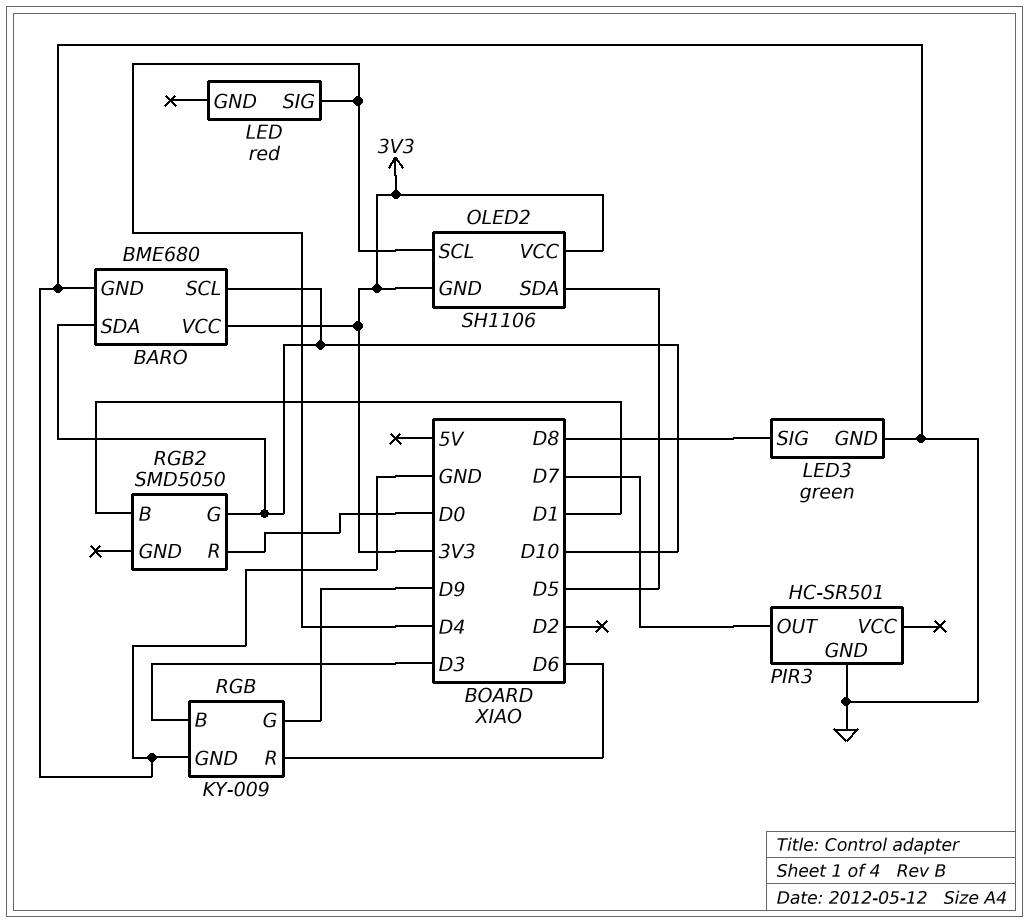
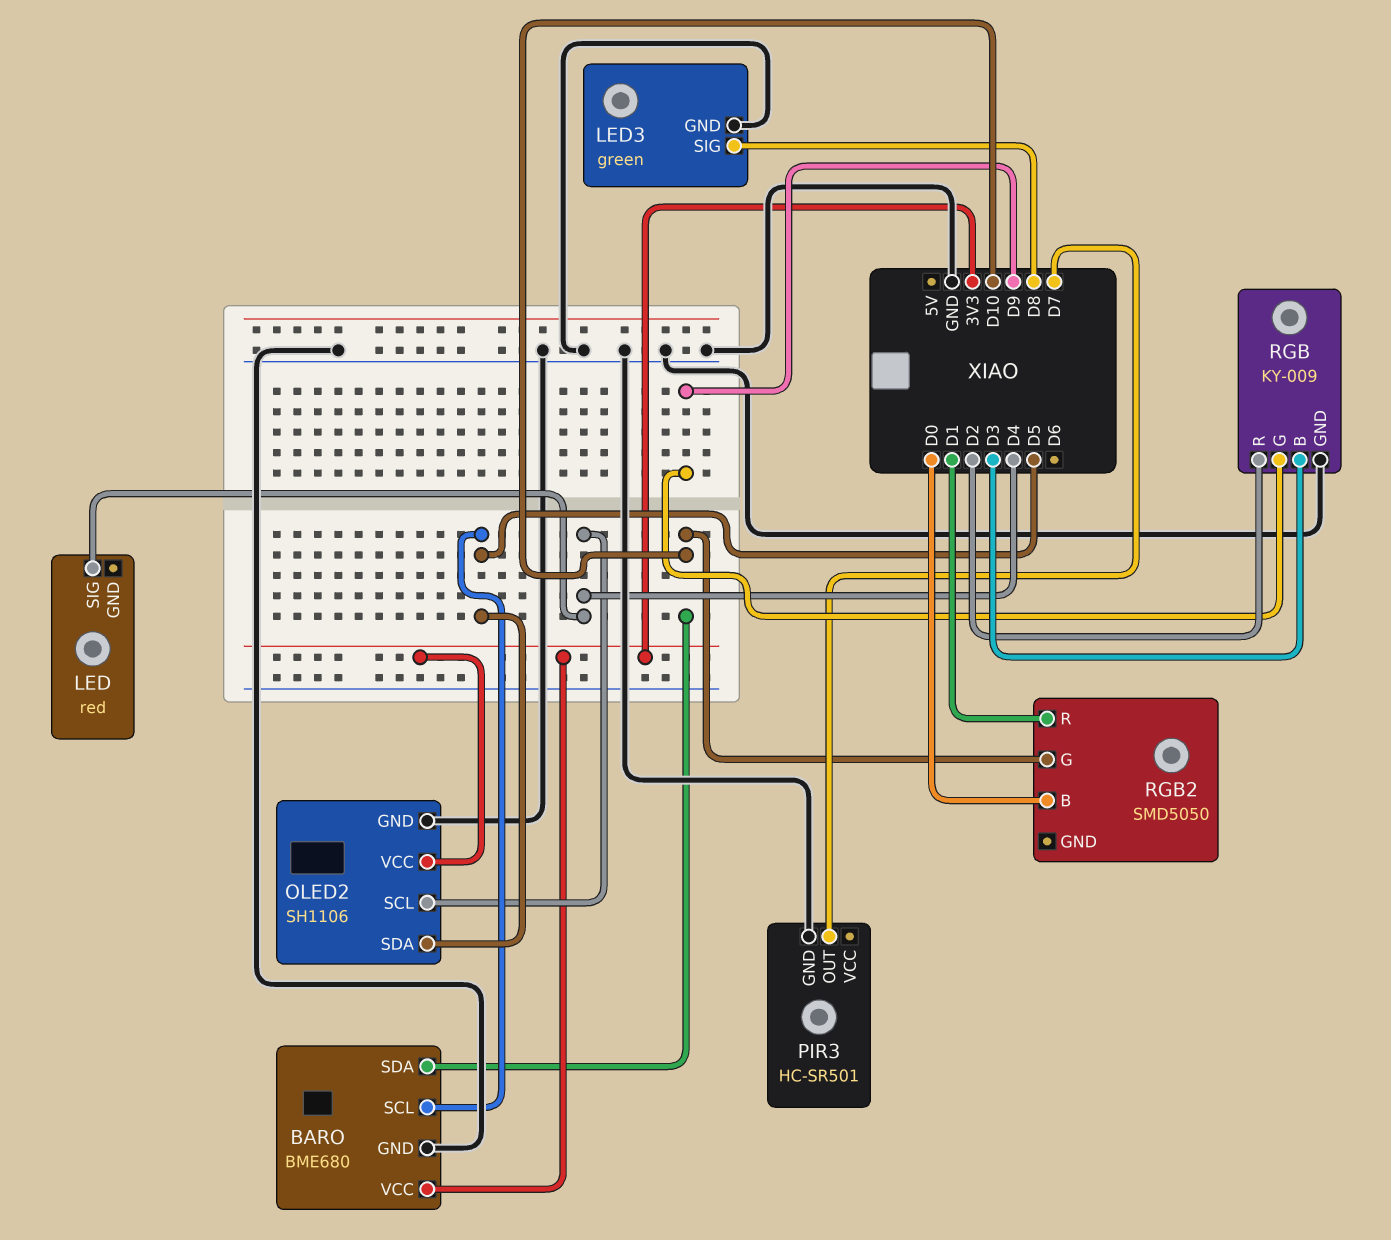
BARO pin SCL: D10 -> D5
OLED2 pin GND: 3V3 -> GND
RGB pin R: D6 -> D2
RGB2 pin B: D1 -> D0
RGB2 pin R: D0 -> D1

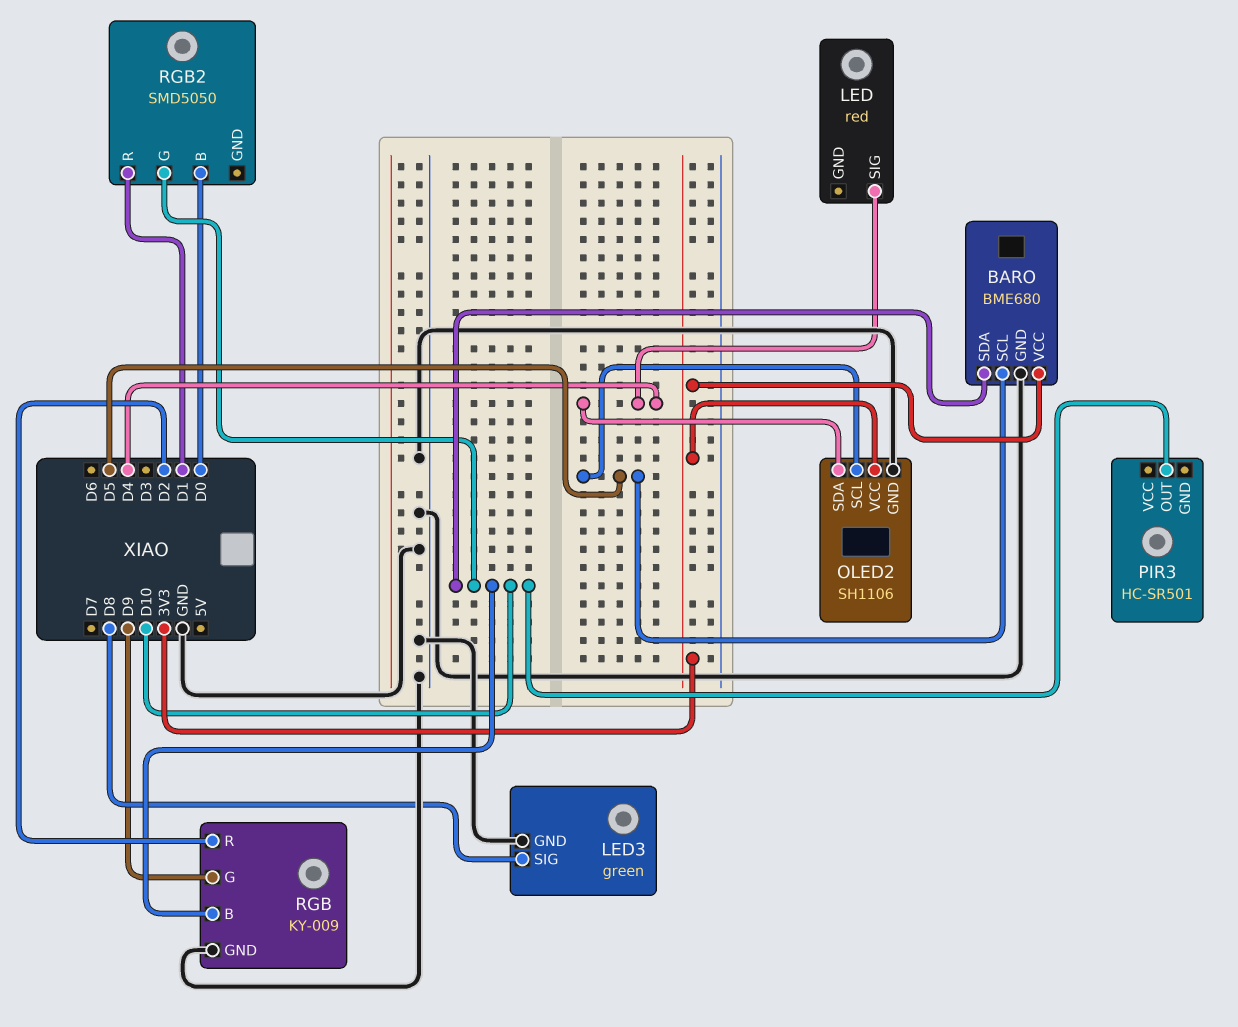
OLED2 pin SCL: D4 -> D5
OLED2 pin SDA: D5 -> D4
PIR3 pin GND: GND -> none
PIR3 pin OUT: D7 -> D10
RGB pin B: D3 -> D10

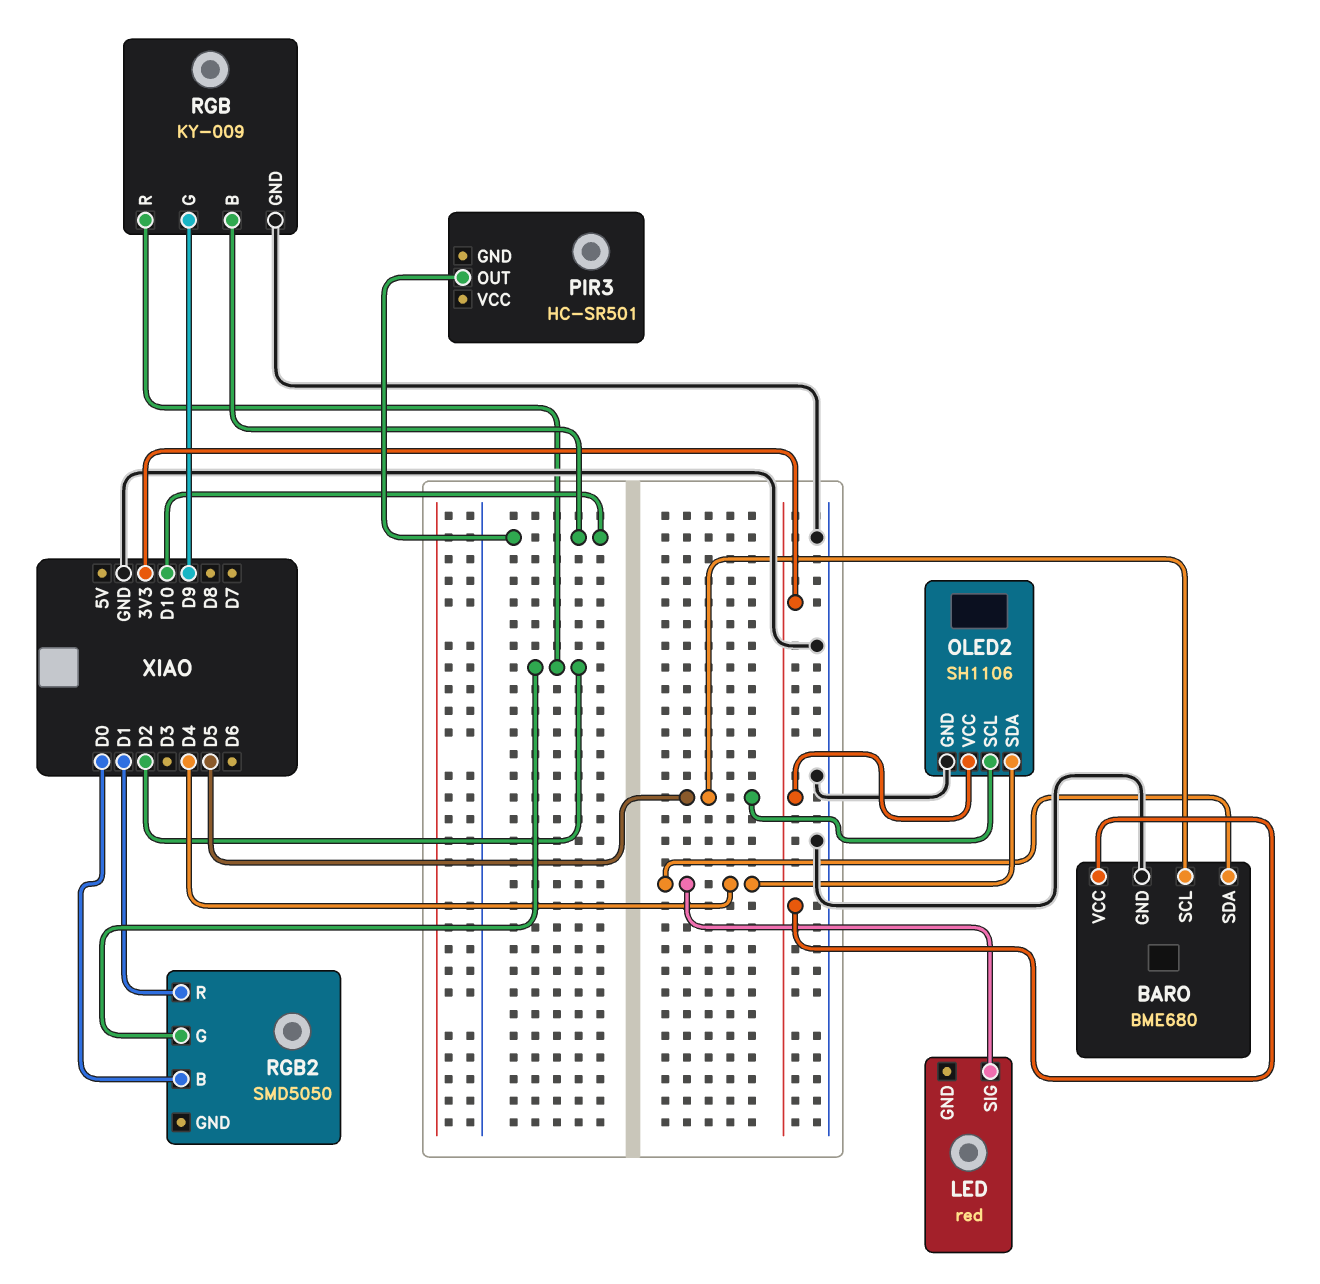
BARO pin SDA: D10 -> D4
LED3: green -> none
LED3 pin GND: GND -> none
LED3 pin SIG: D8 -> none
RGB2 pin G: D10 -> D2

